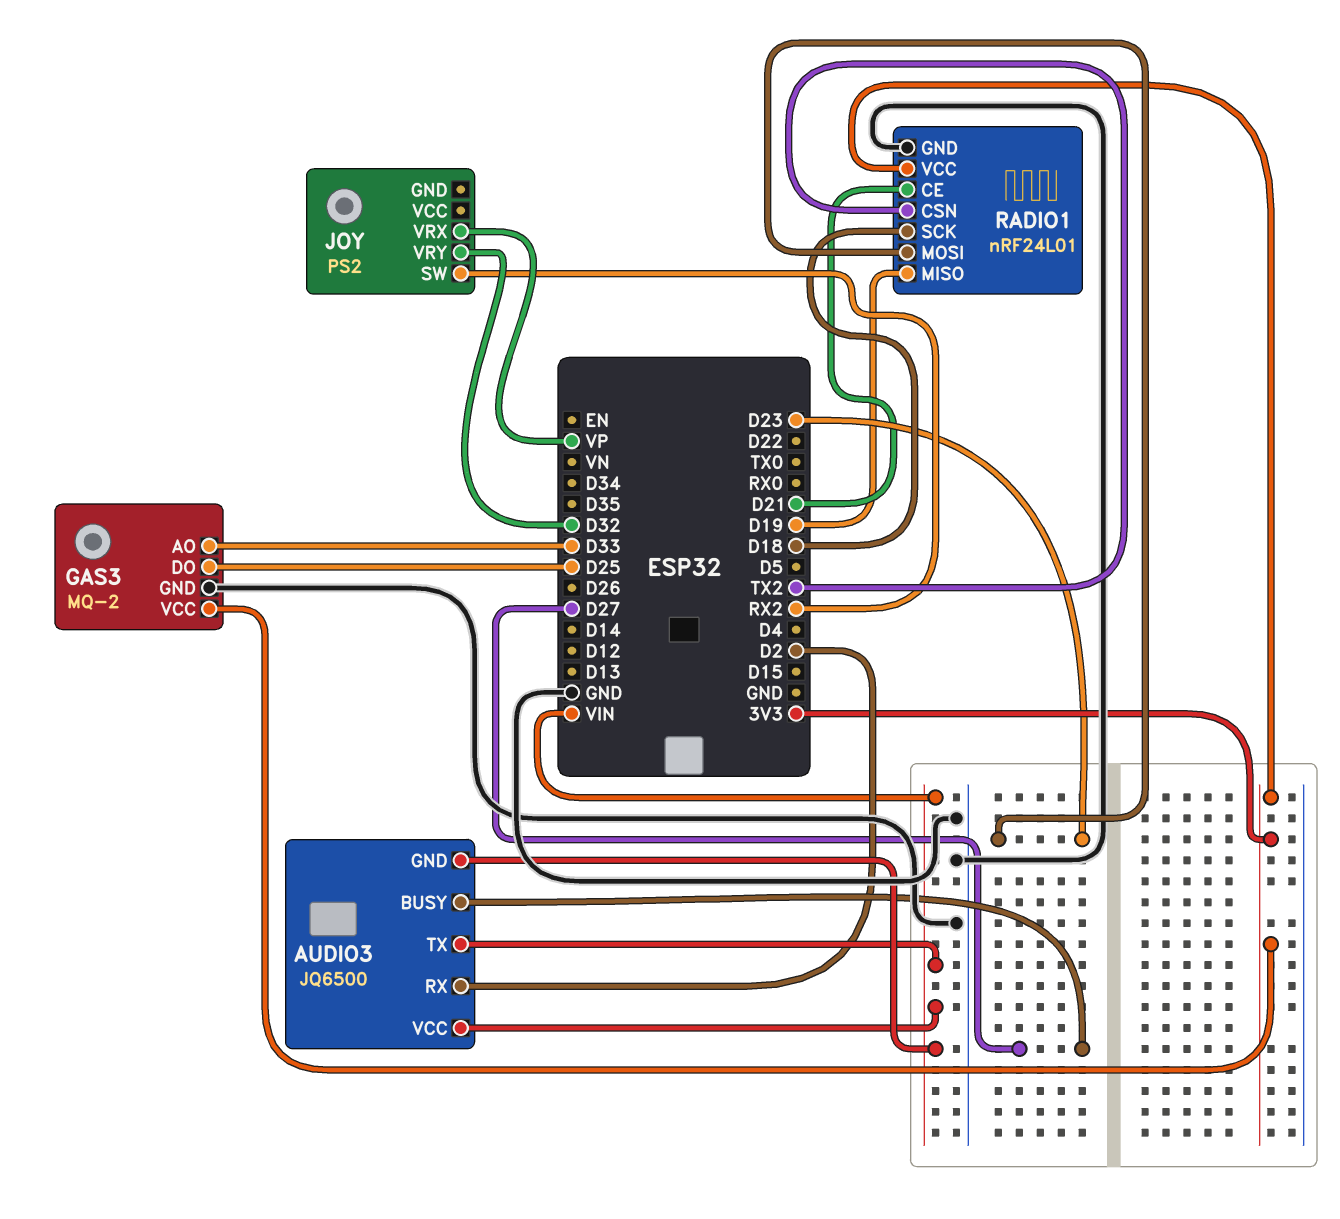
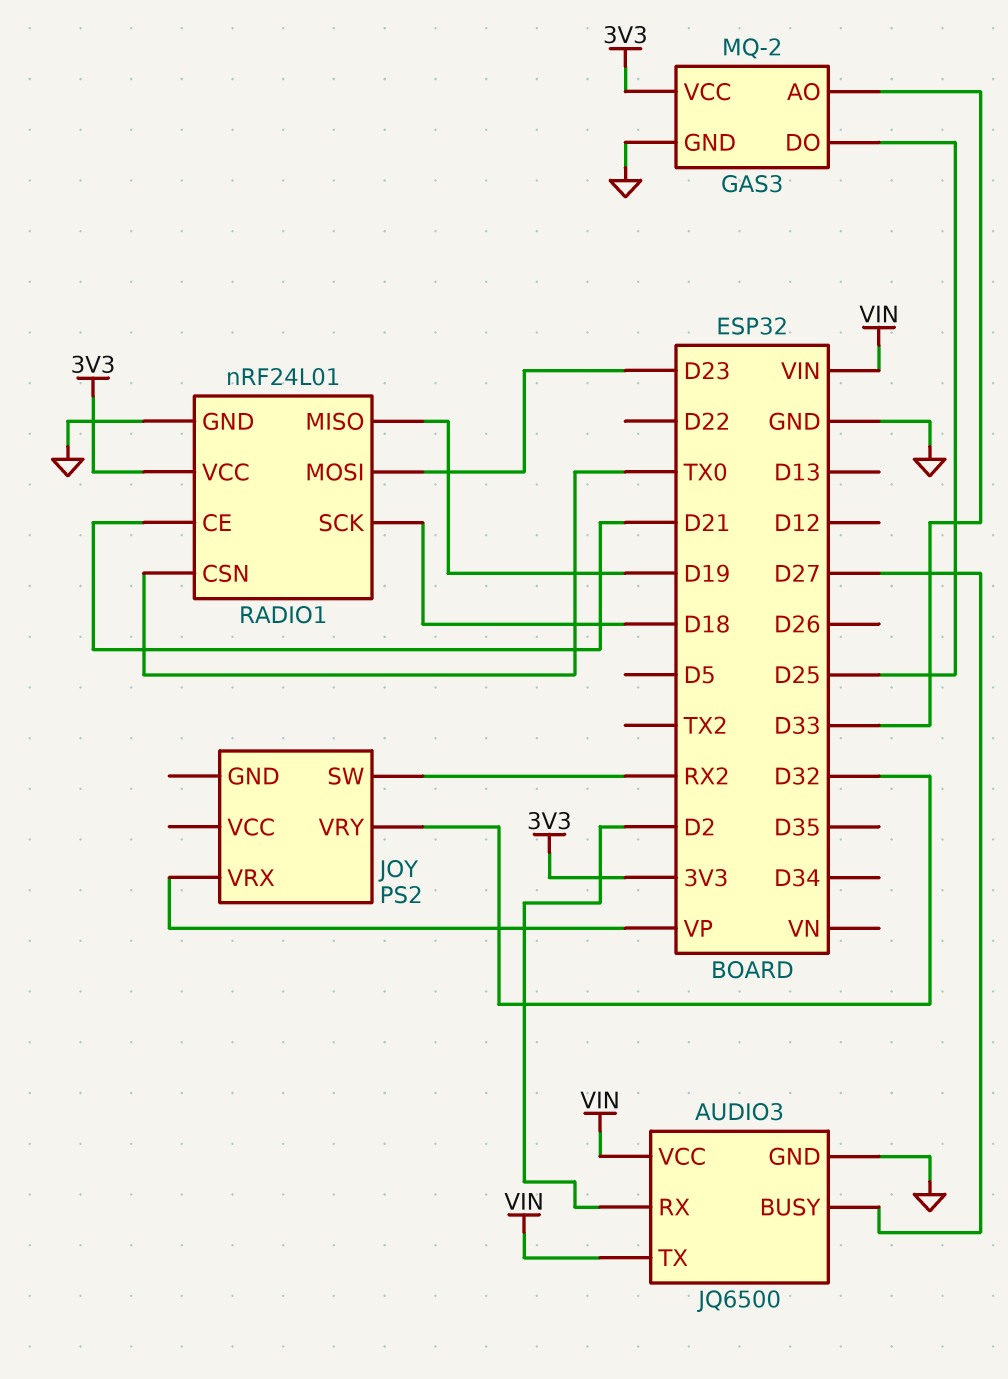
AUDIO3 pin GND: VIN -> GND
RADIO1 pin CSN: TX2 -> TX0

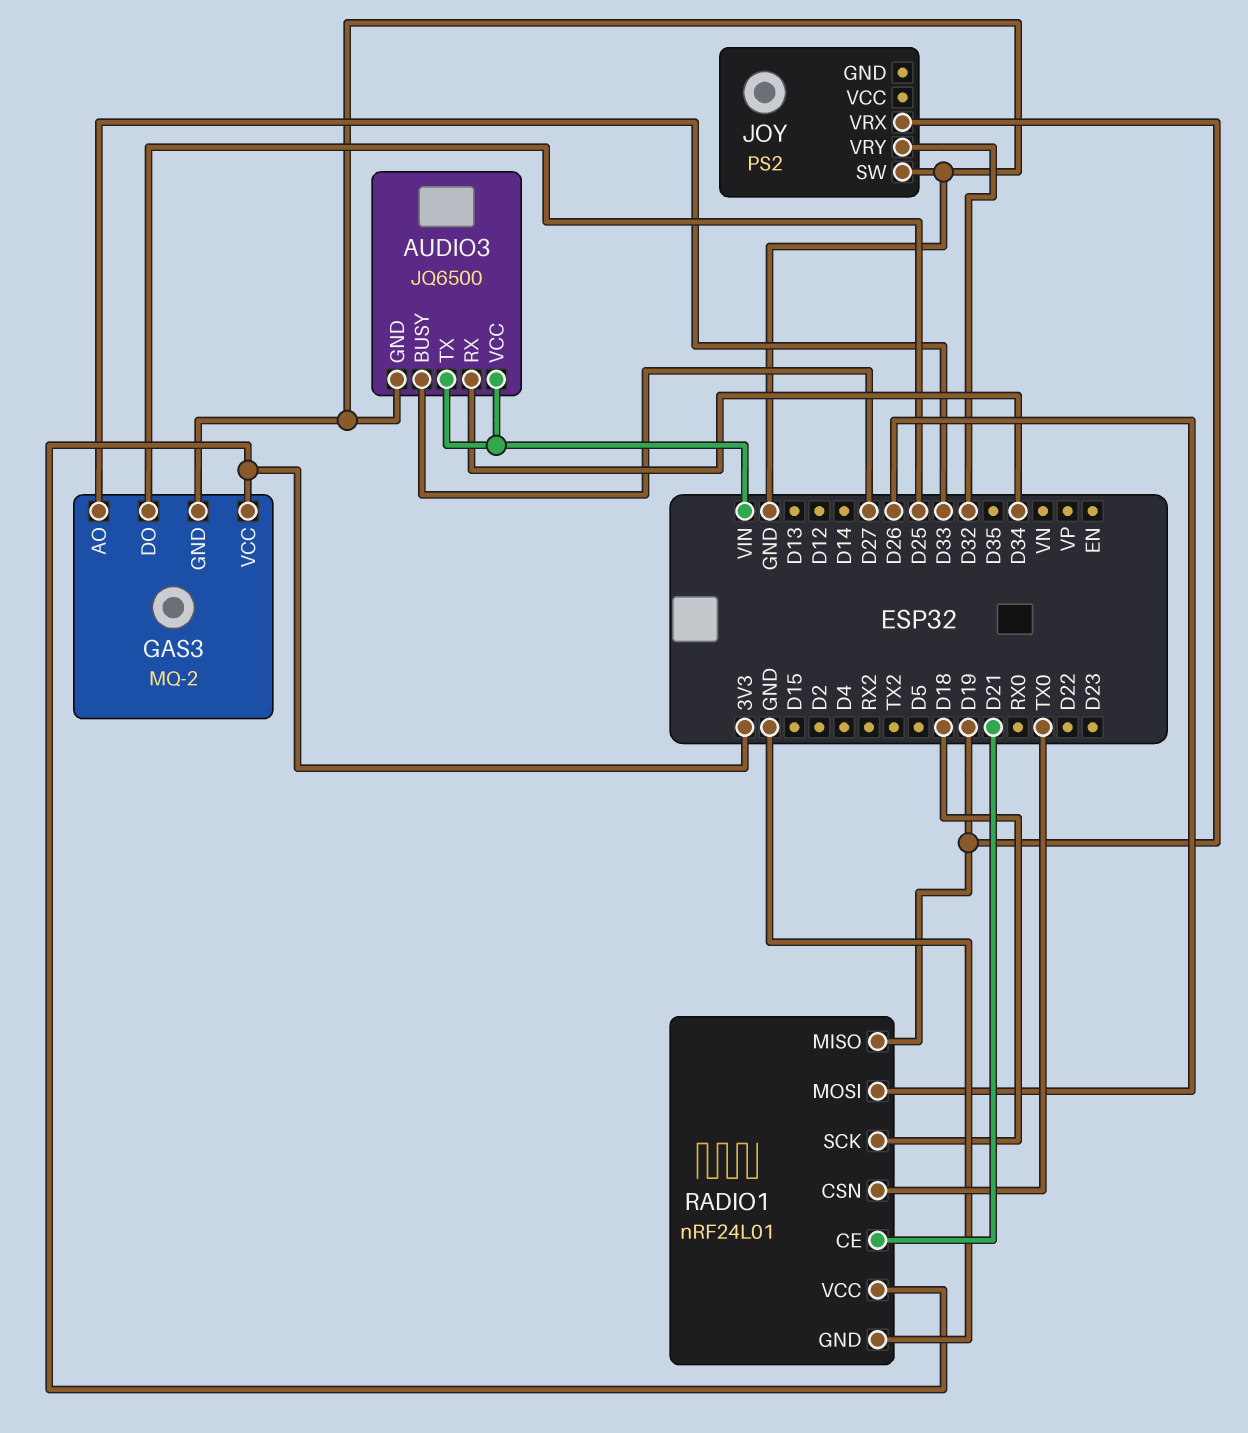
AUDIO3 pin RX: D2 -> D34
JOY pin SW: RX2 -> GND
JOY pin VRX: VP -> D19
RADIO1 pin MOSI: D23 -> D26

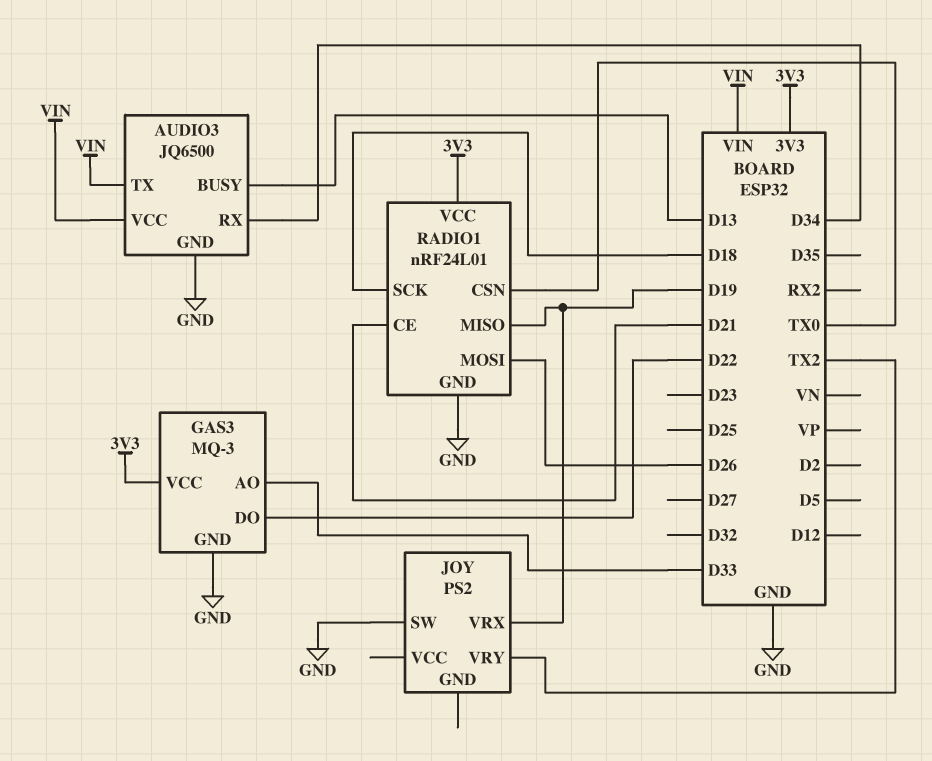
AUDIO3 pin BUSY: D27 -> D13
GAS3: MQ-2 -> MQ-3
GAS3 pin DO: D25 -> D22
JOY pin VRY: D32 -> TX2

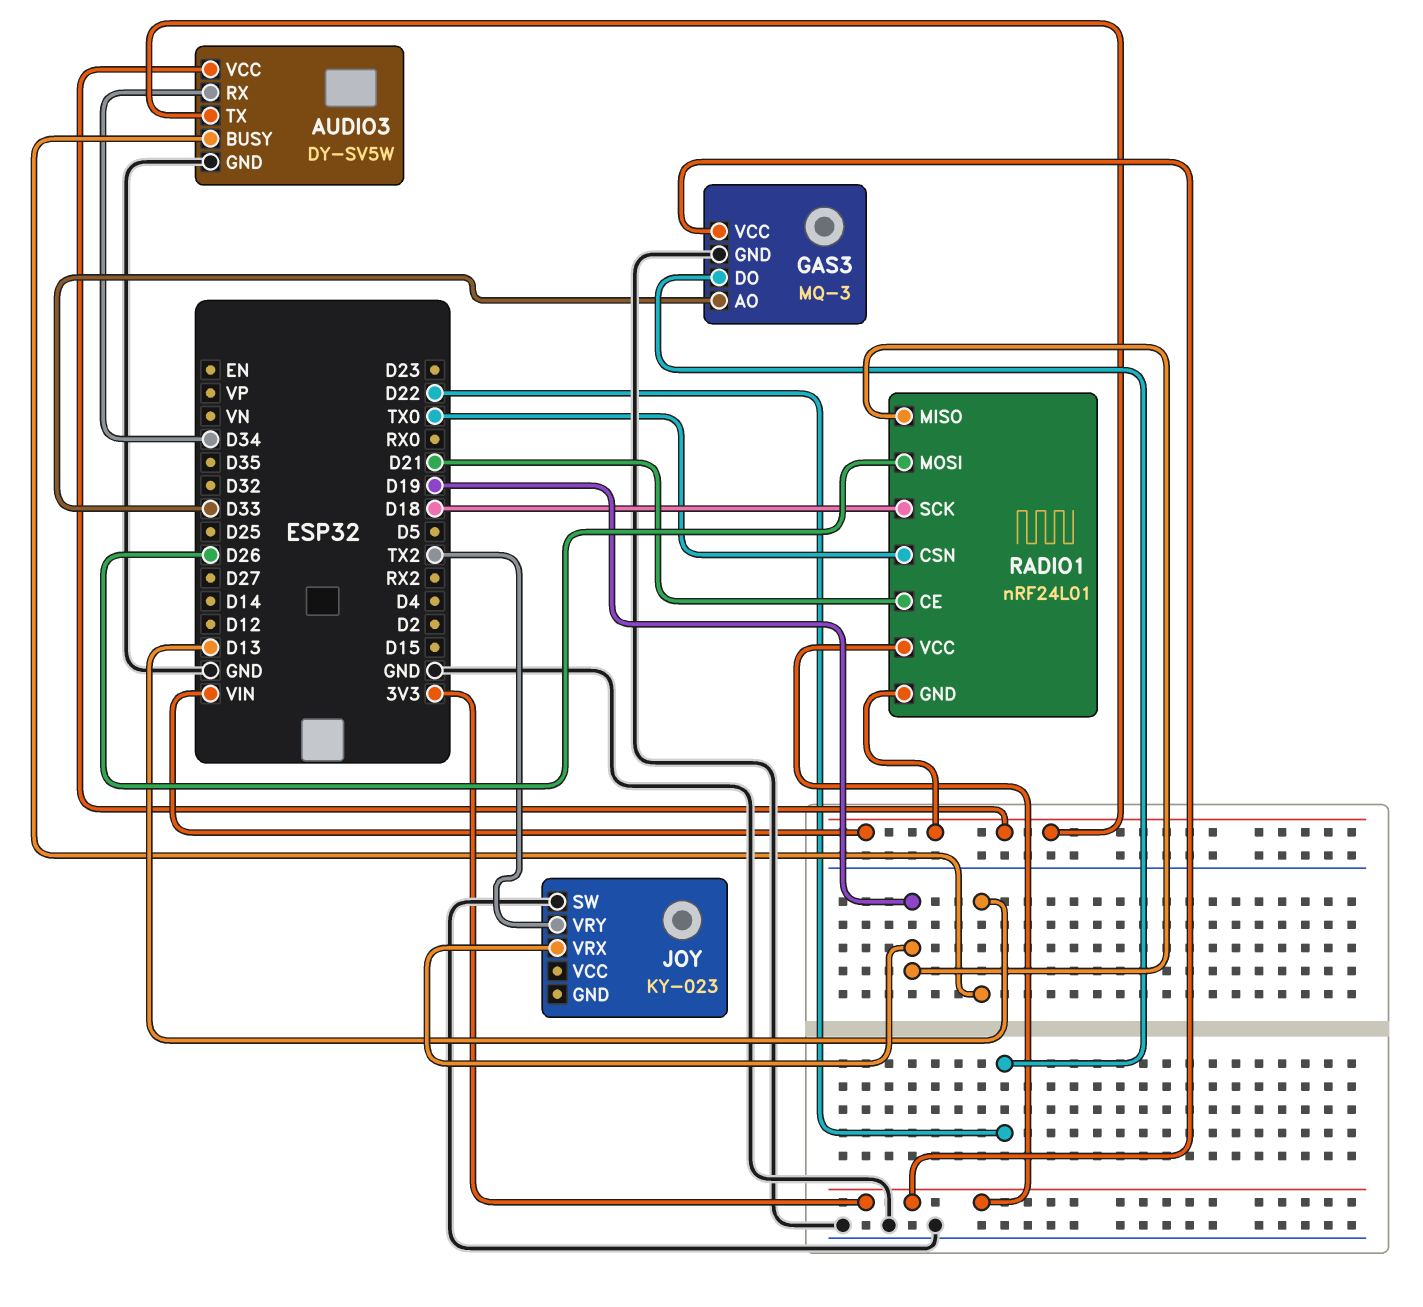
AUDIO3: JQ6500 -> DY-SV5W
JOY: PS2 -> KY-023
RADIO1 pin GND: GND -> VIN

